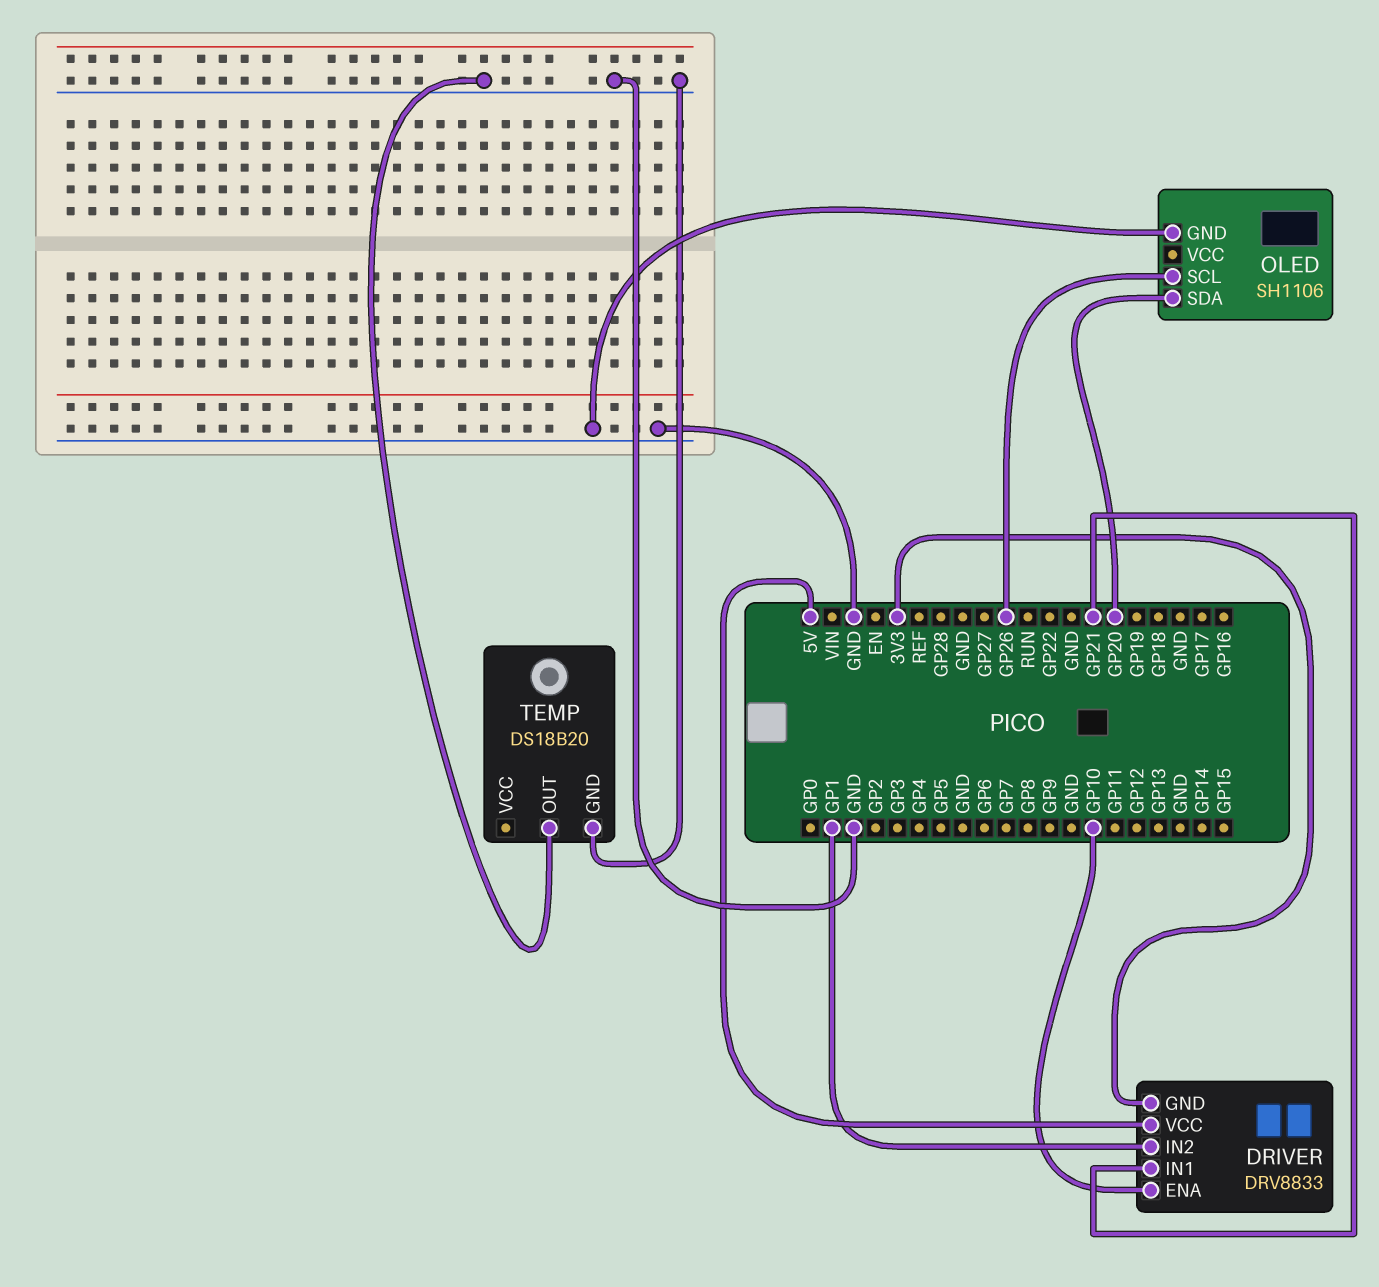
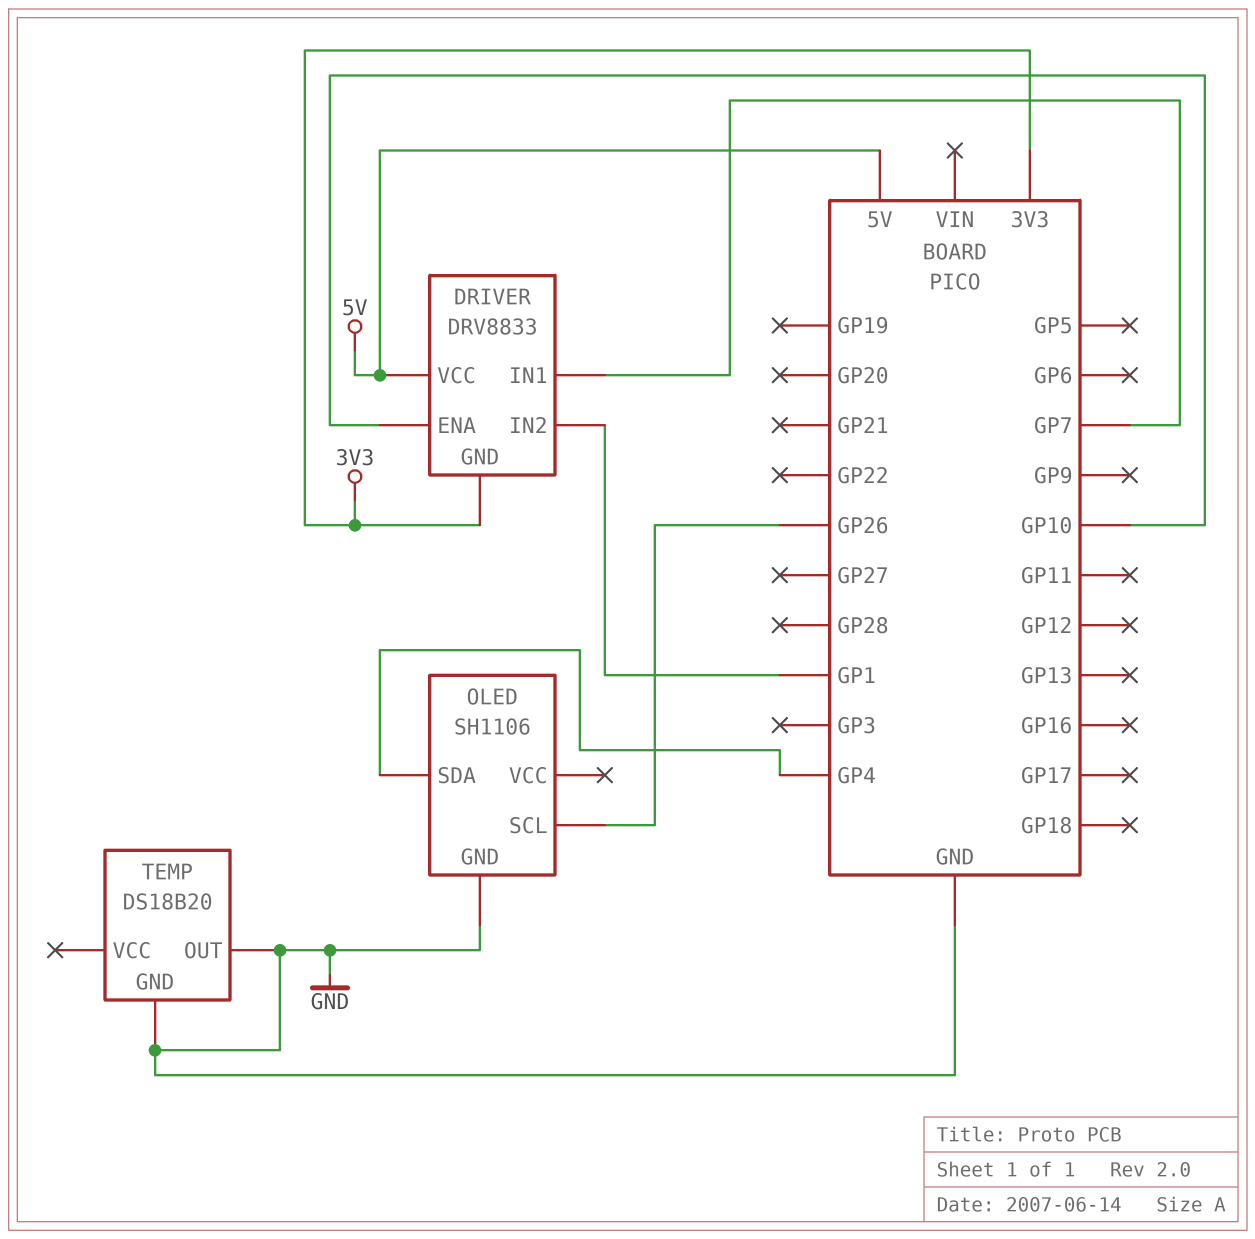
DRIVER pin IN1: GP21 -> GP7
OLED pin SDA: GP20 -> GP4

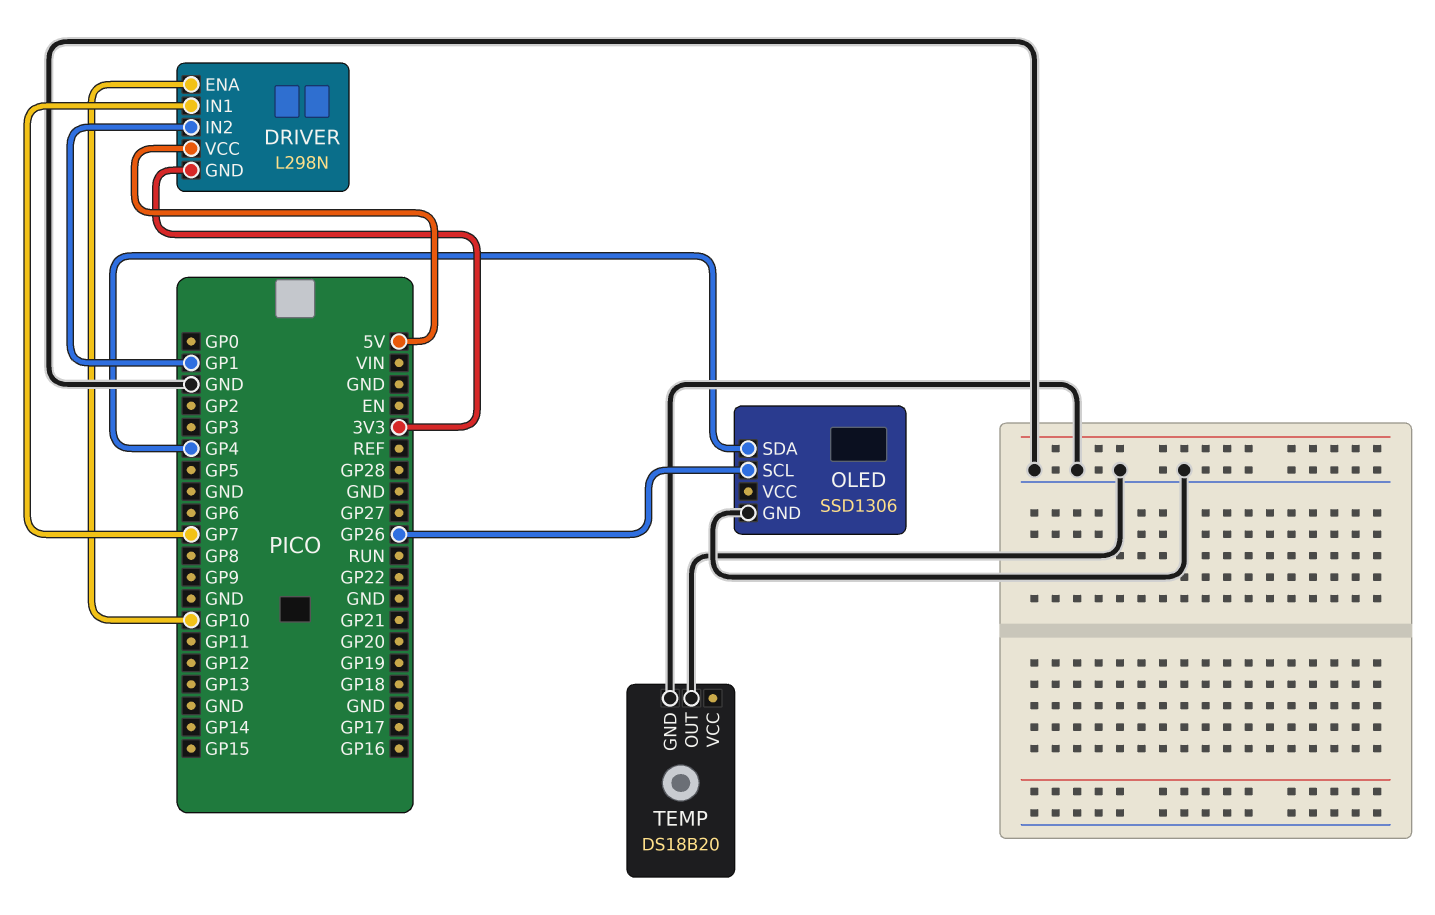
DRIVER: DRV8833 -> L298N
OLED: SH1106 -> SSD1306

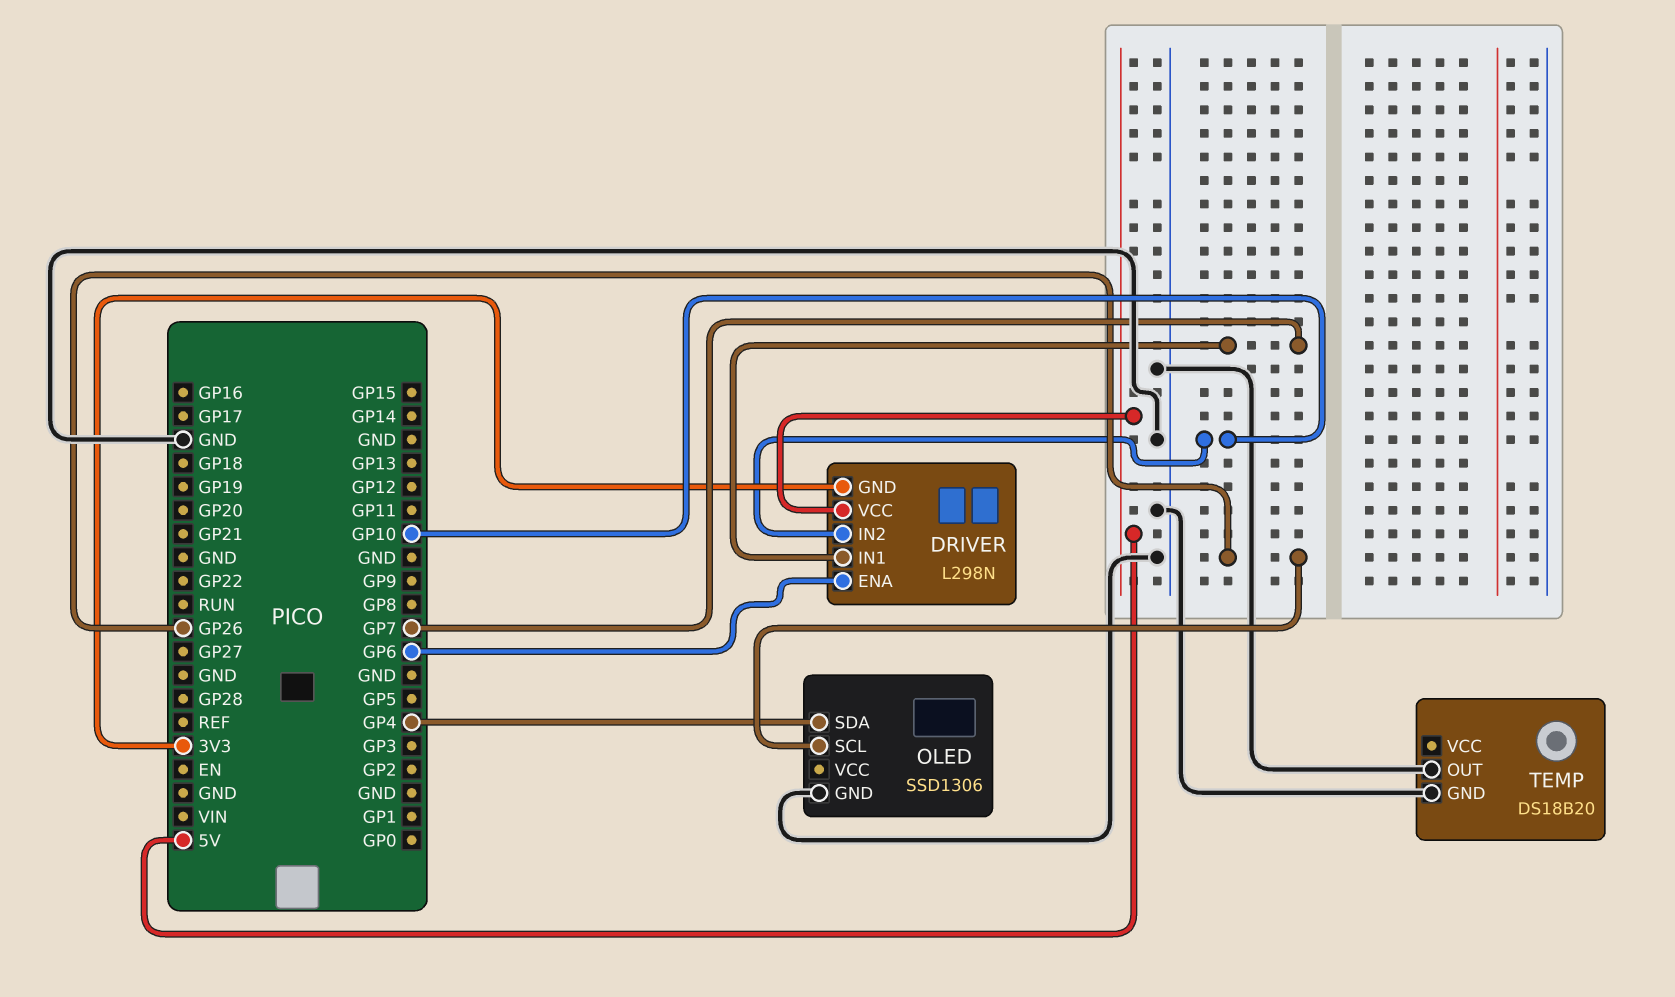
DRIVER pin ENA: GP10 -> GP6
DRIVER pin IN2: GP1 -> GP10

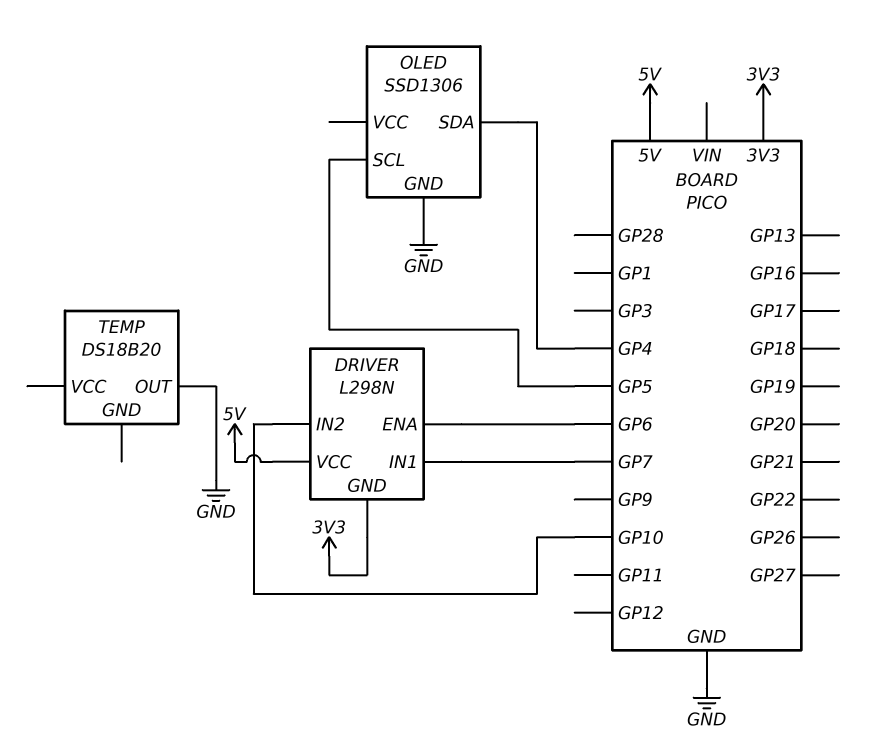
OLED pin SCL: GP26 -> GP5
TEMP pin GND: GND -> none

